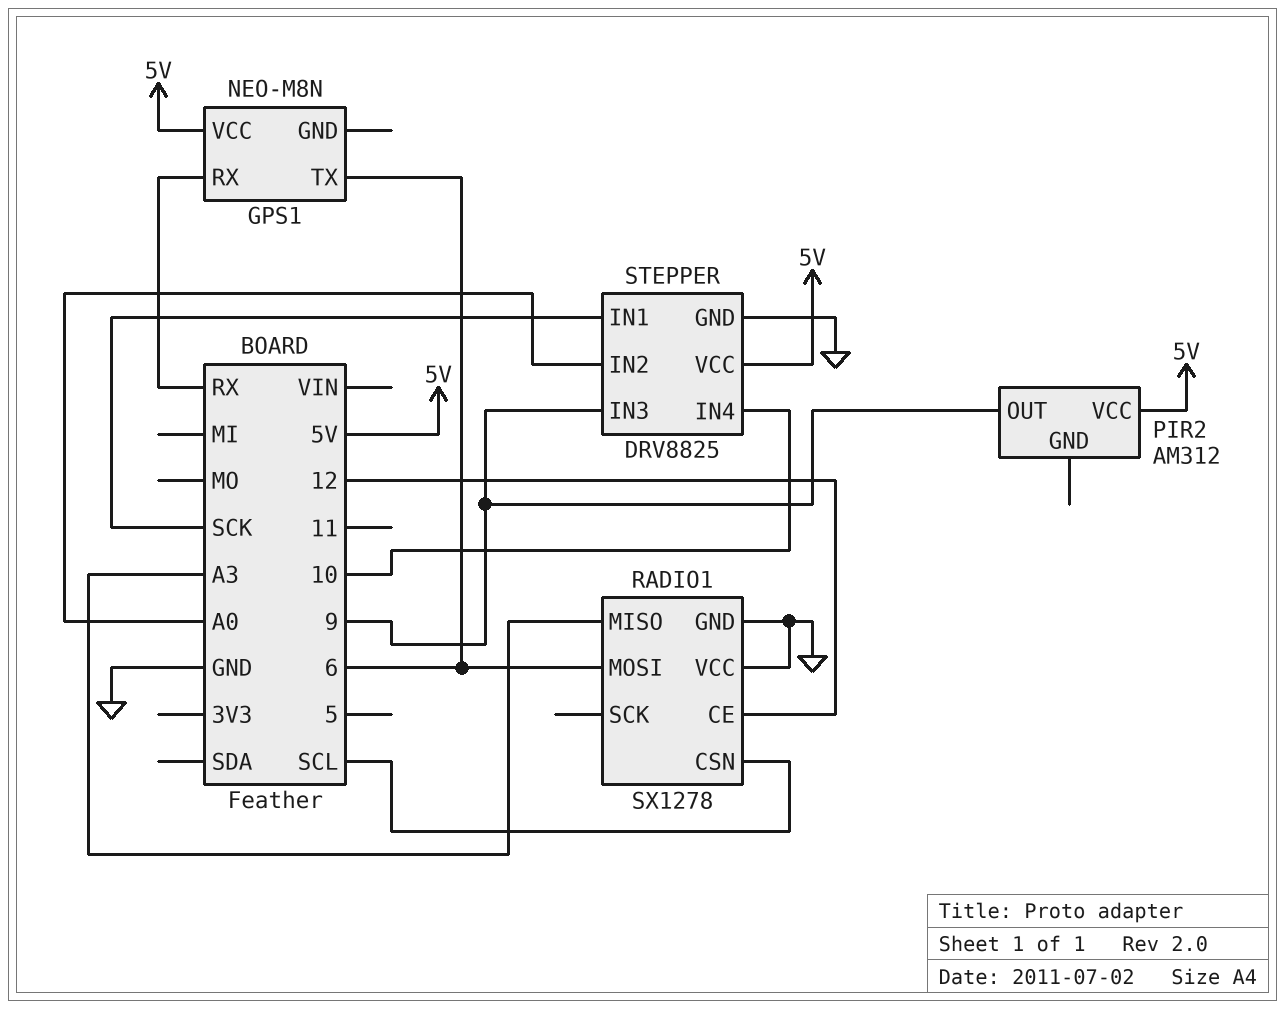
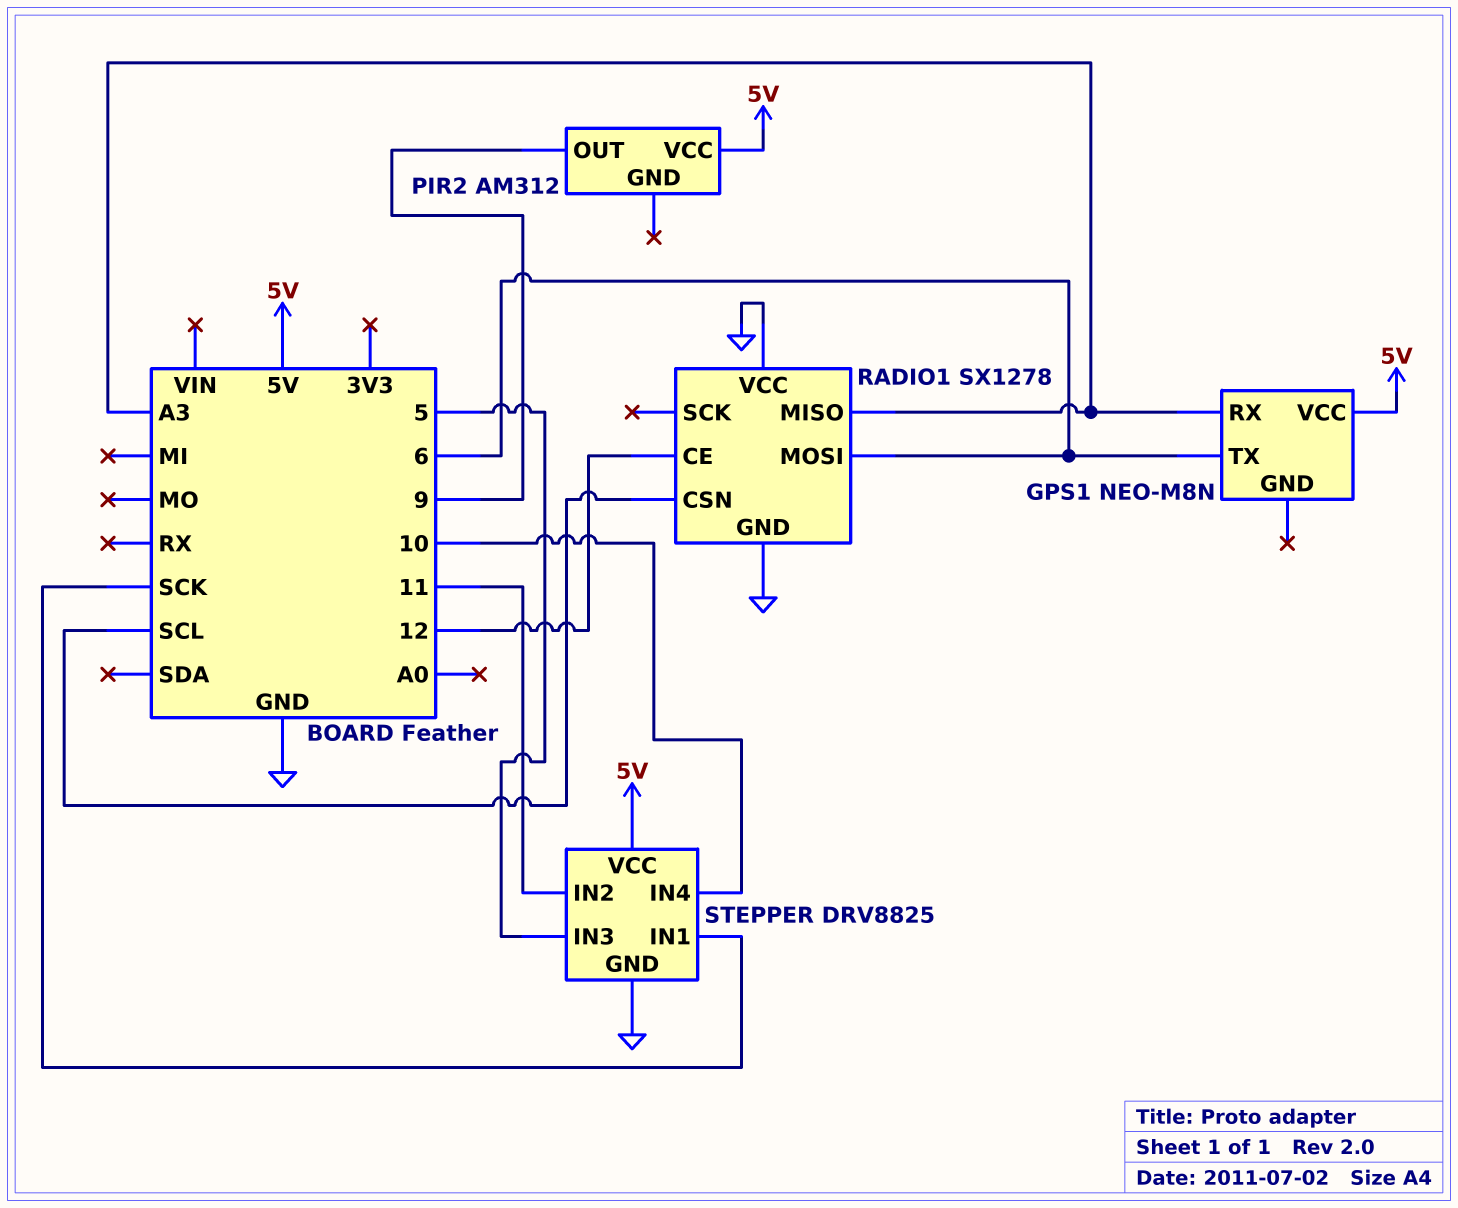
GPS1 pin RX: RX -> A3
STEPPER pin IN2: A0 -> 11
STEPPER pin IN3: 9 -> 5

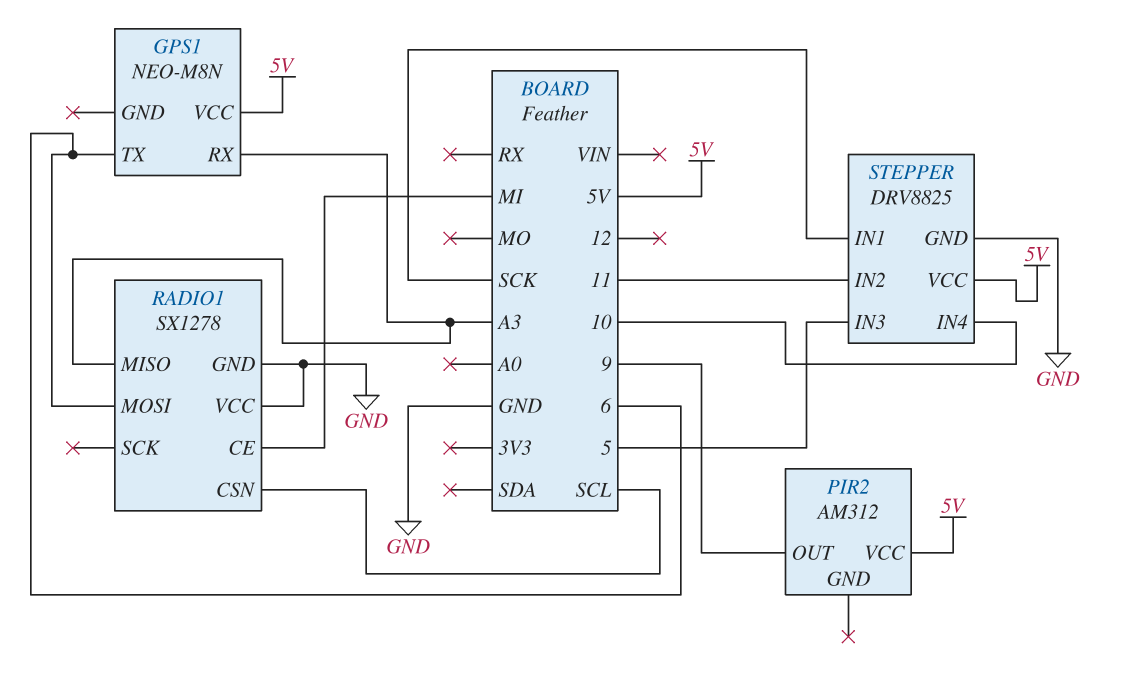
RADIO1 pin CE: 12 -> MI

